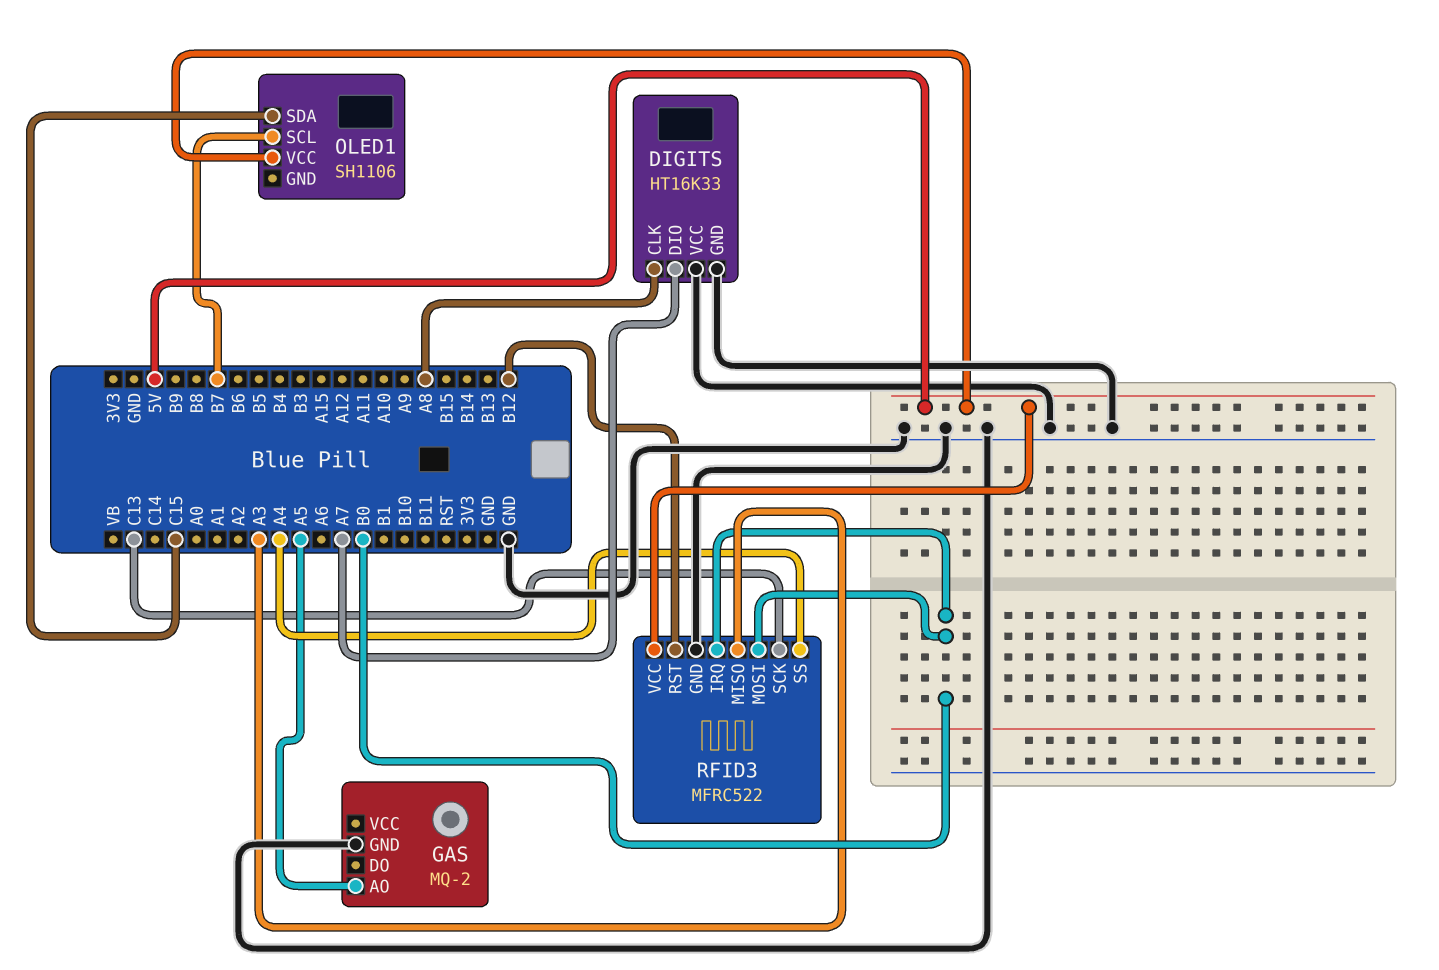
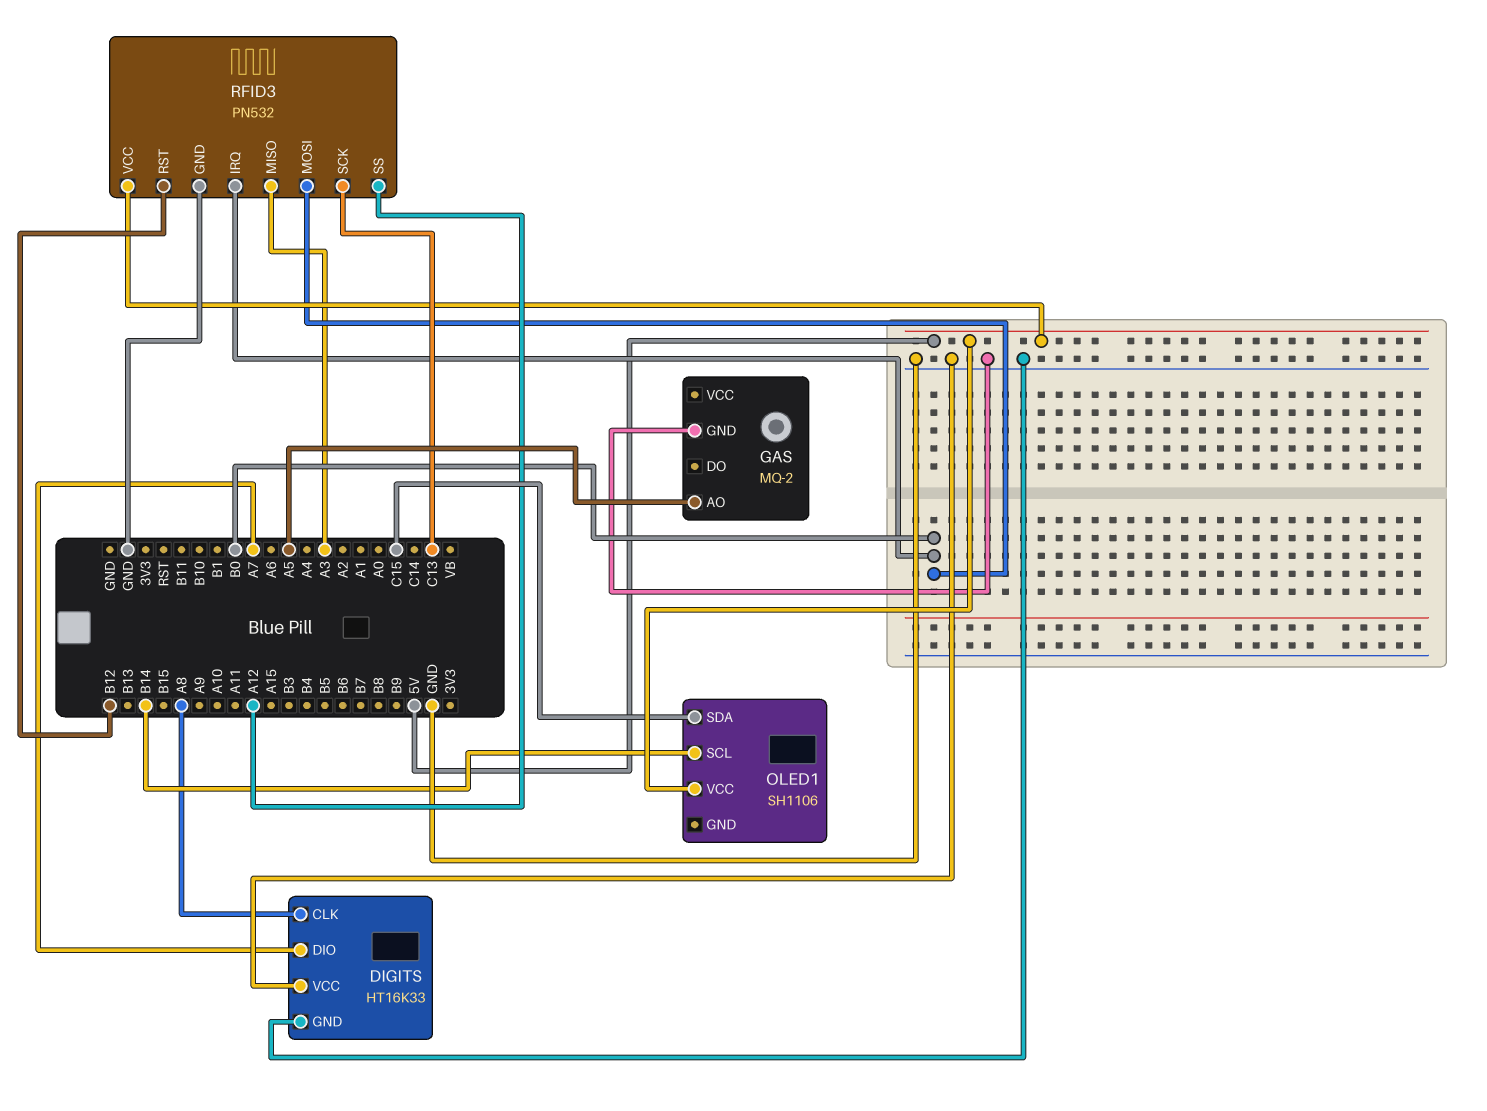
OLED1 pin SCL: B7 -> B14
RFID3: MFRC522 -> PN532
RFID3 pin SS: A4 -> A12

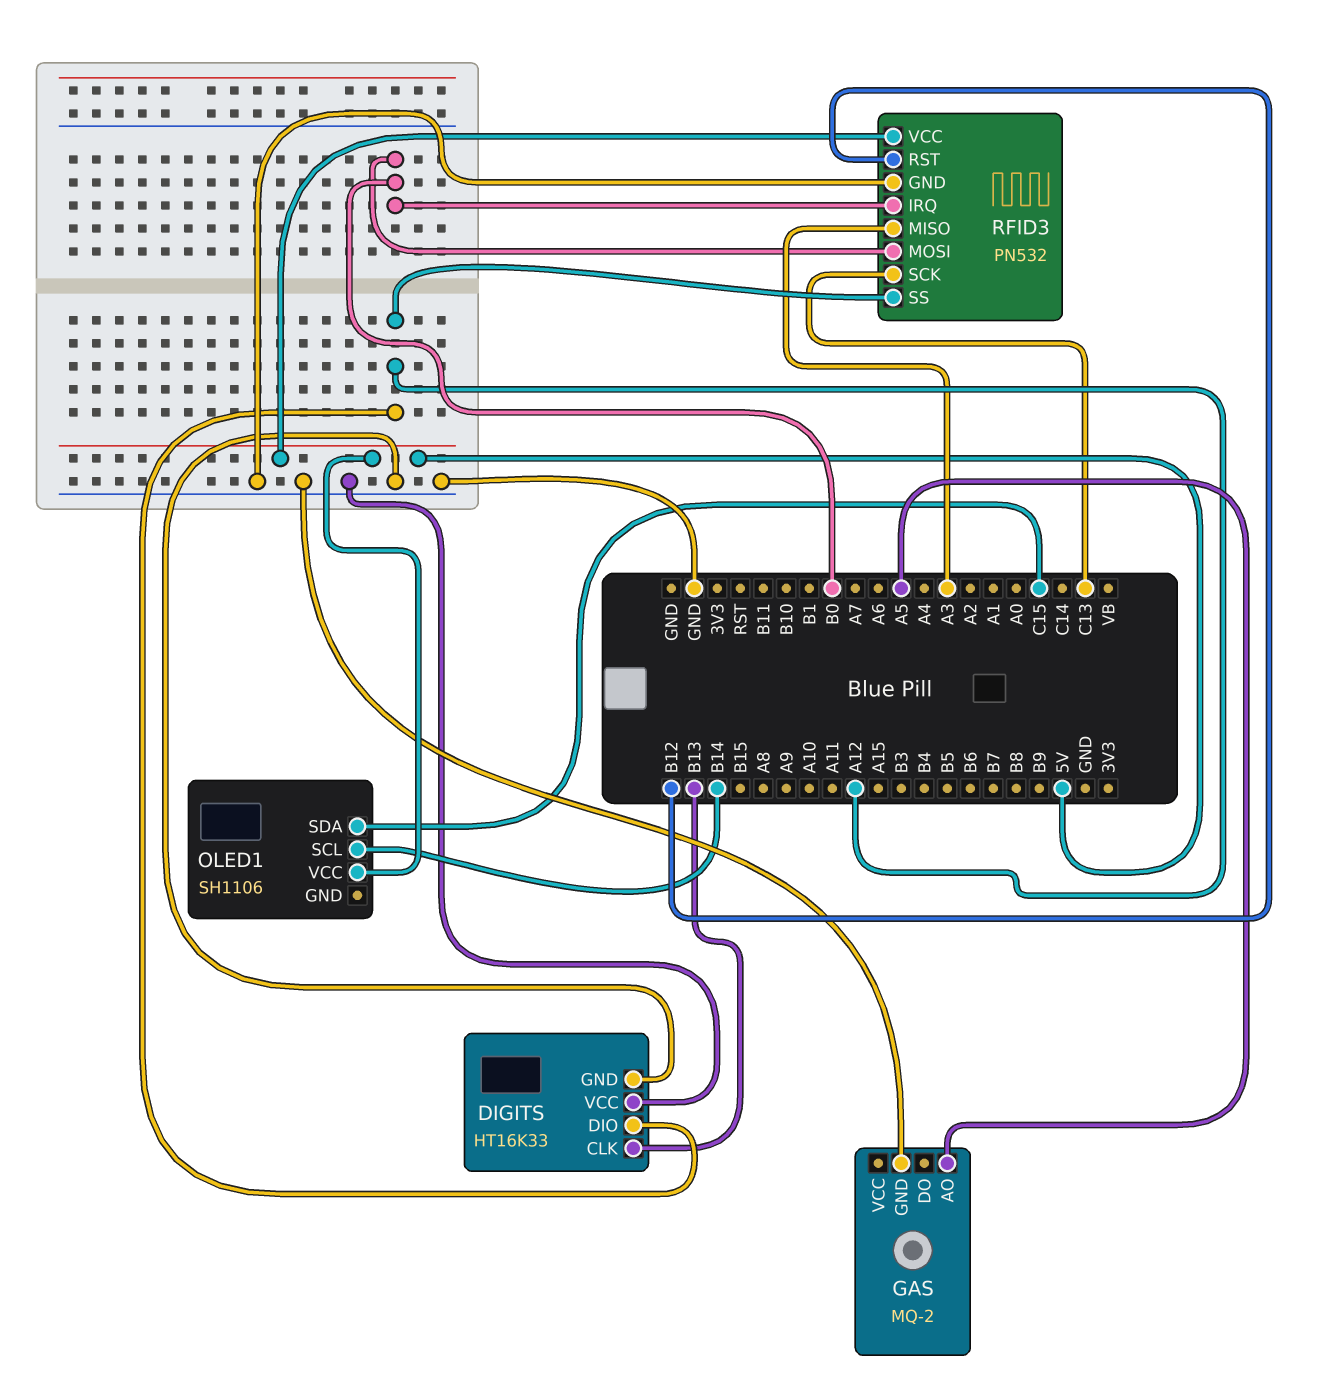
DIGITS pin CLK: A8 -> B13
DIGITS pin DIO: A7 -> A12

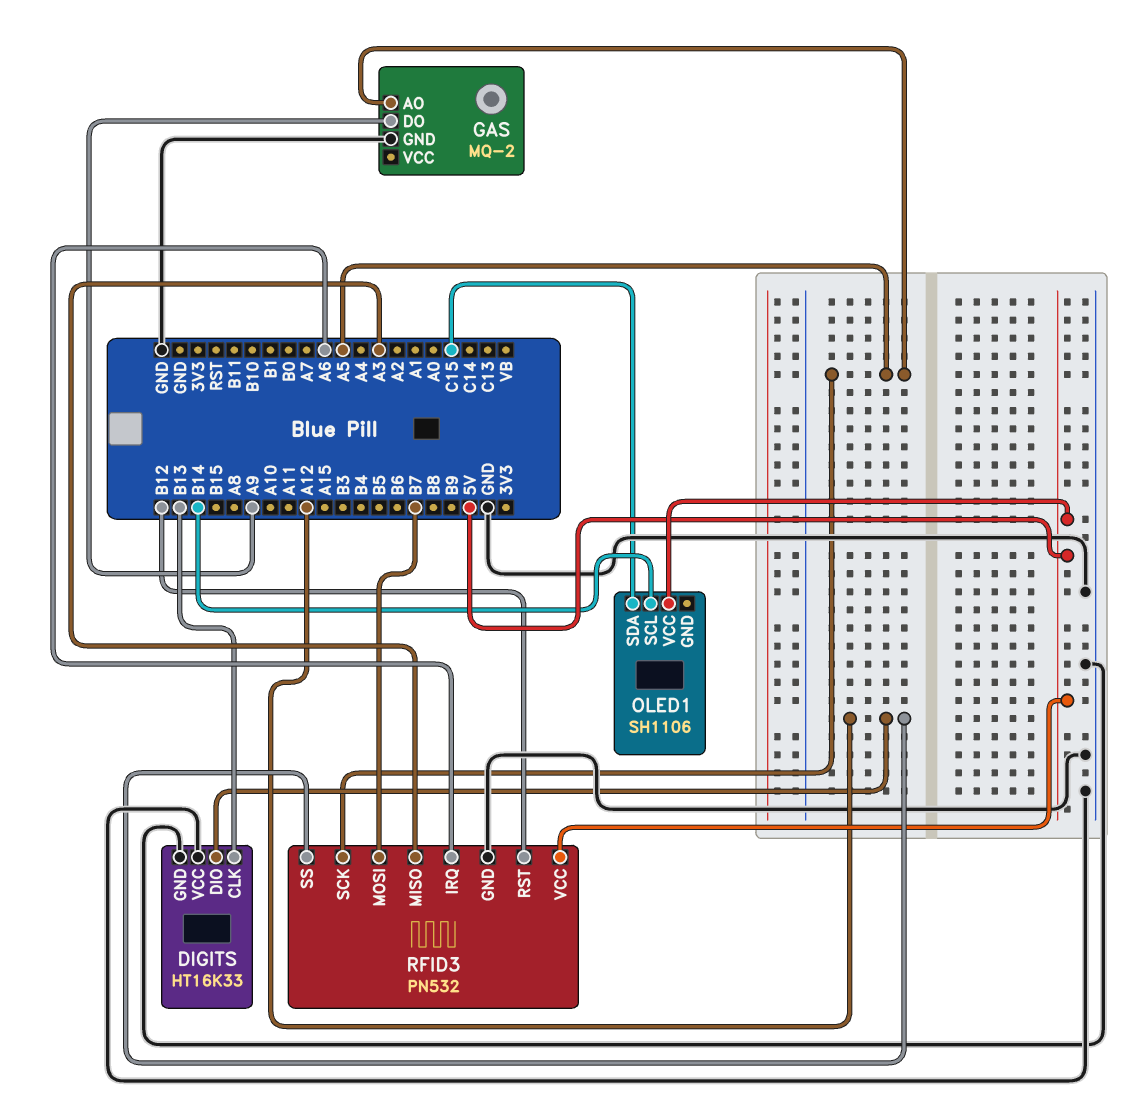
GAS pin DO: none -> A9
RFID3 pin IRQ: B0 -> A6
RFID3 pin MOSI: B0 -> B7
RFID3 pin SCK: C13 -> A5

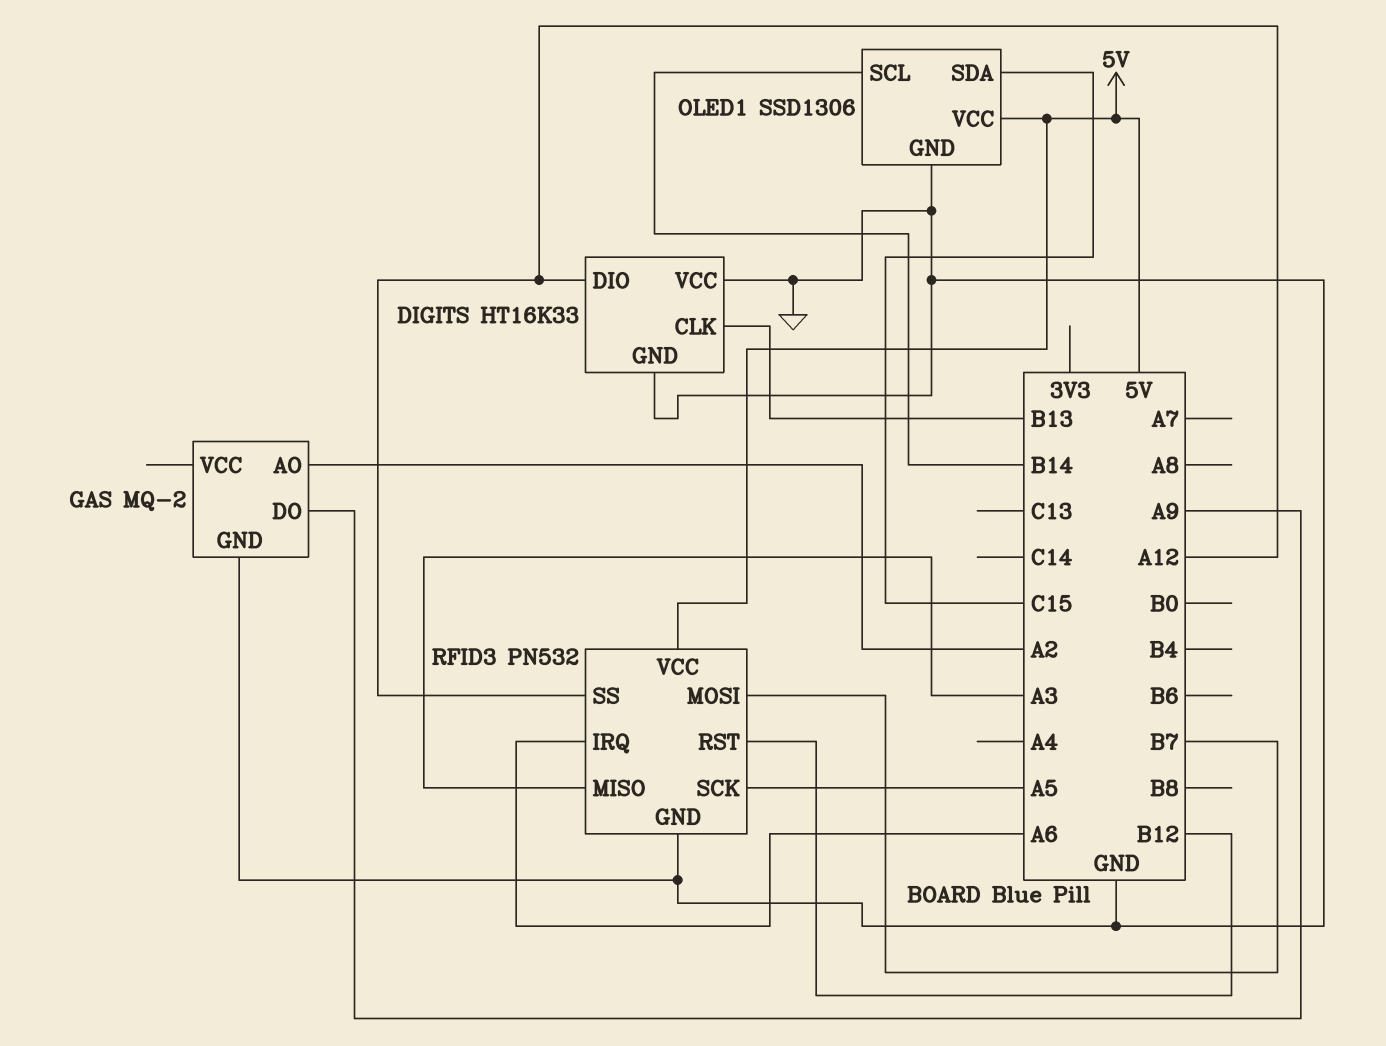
GAS pin AO: A5 -> A2
OLED1: SH1106 -> SSD1306
OLED1 pin GND: none -> GND

